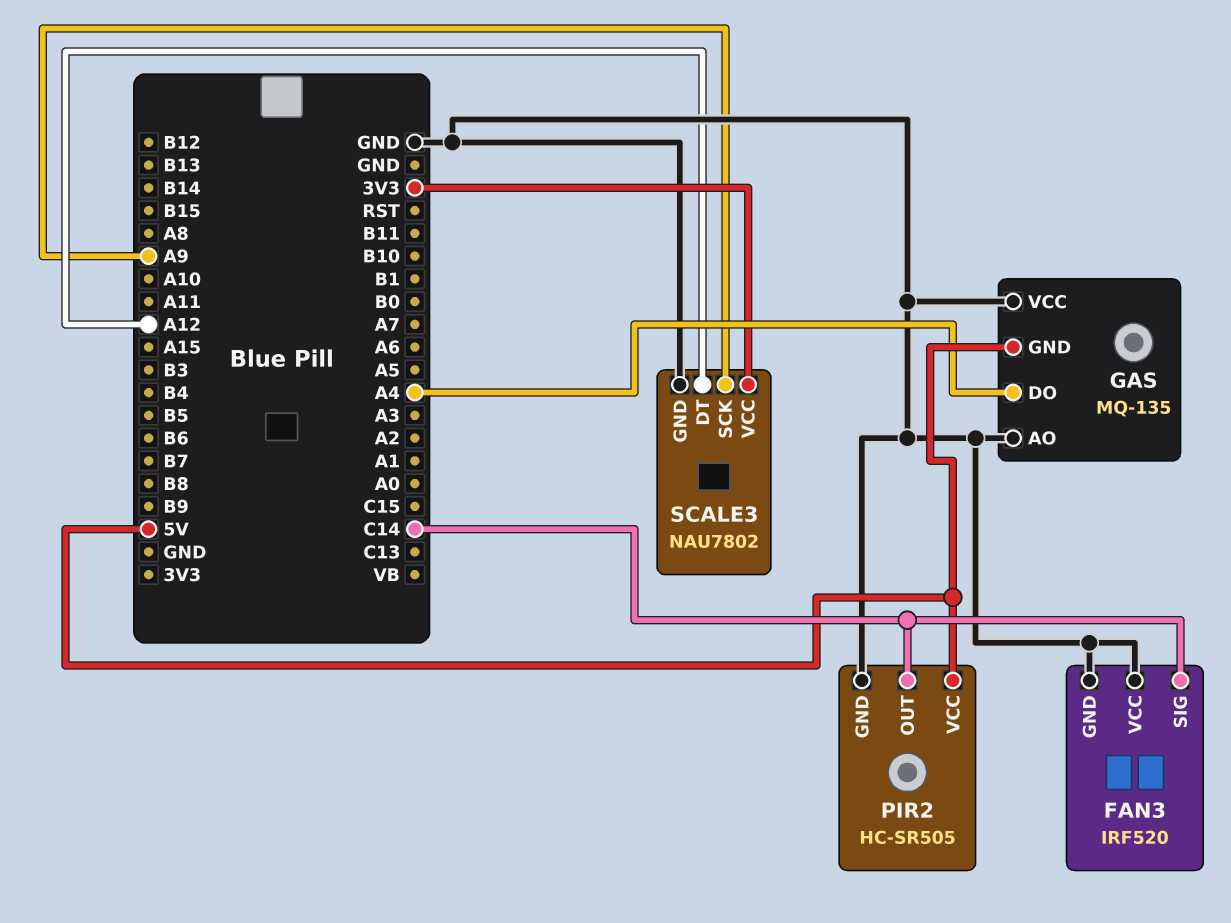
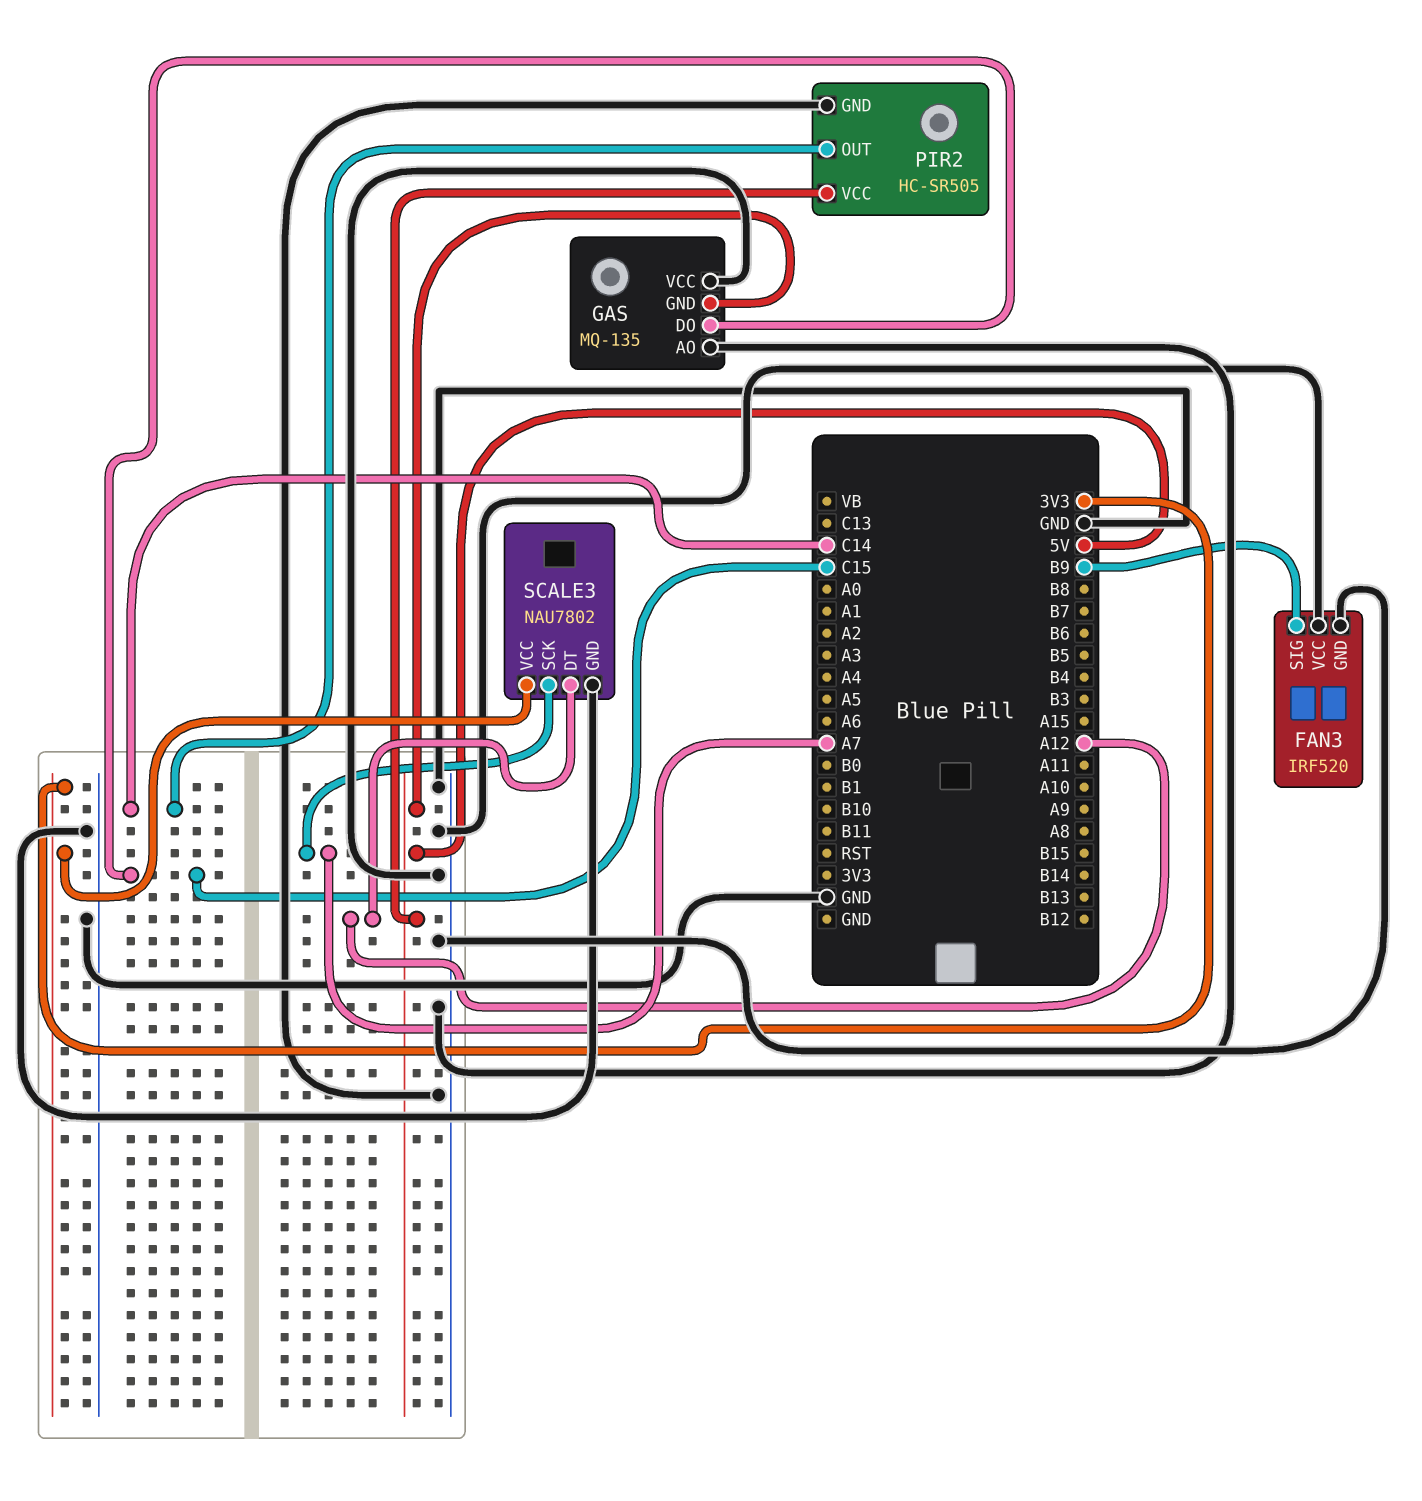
FAN3 pin SIG: C14 -> B9
GAS pin DO: A4 -> C15
SCALE3 pin SCK: A9 -> A7

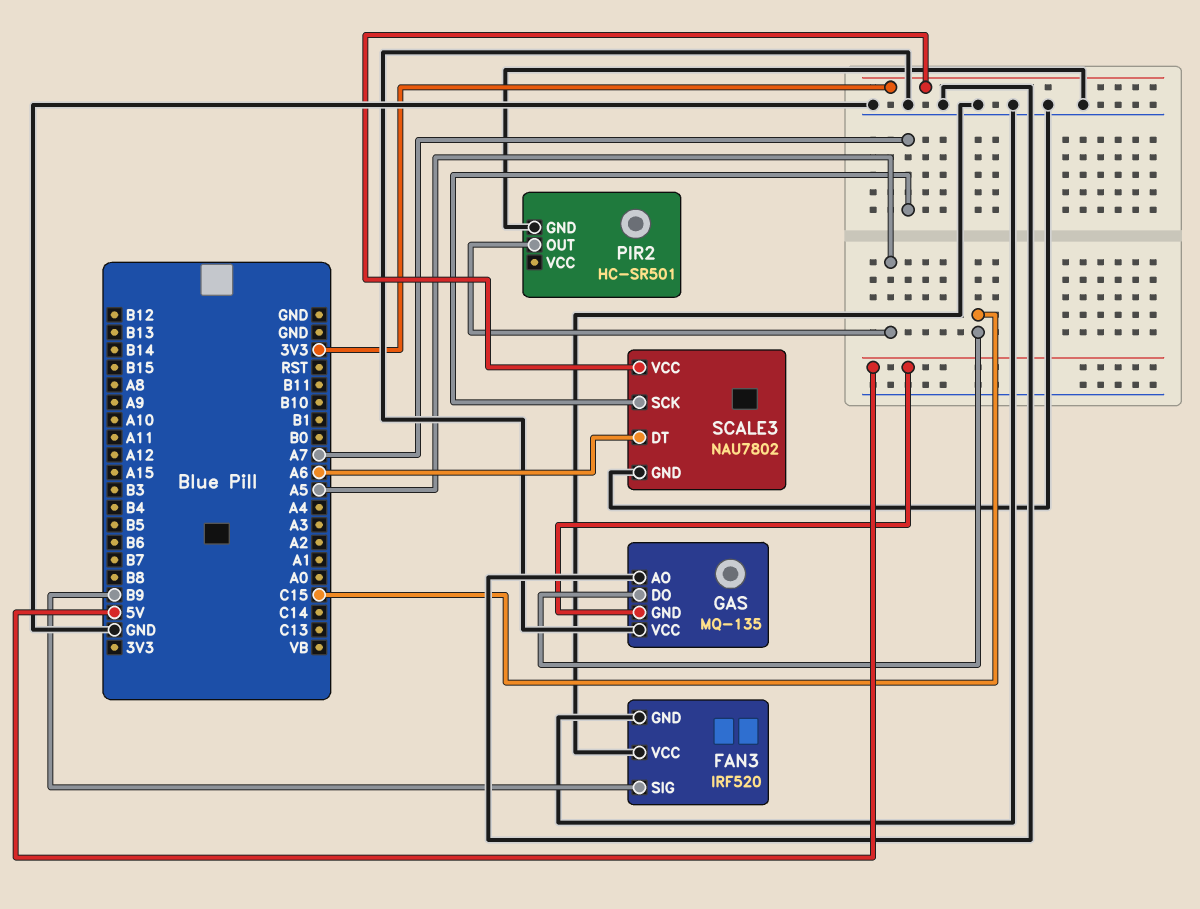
PIR2: HC-SR505 -> HC-SR501
PIR2 pin OUT: C14 -> A5
PIR2 pin VCC: 5V -> none
SCALE3 pin DT: A12 -> A6

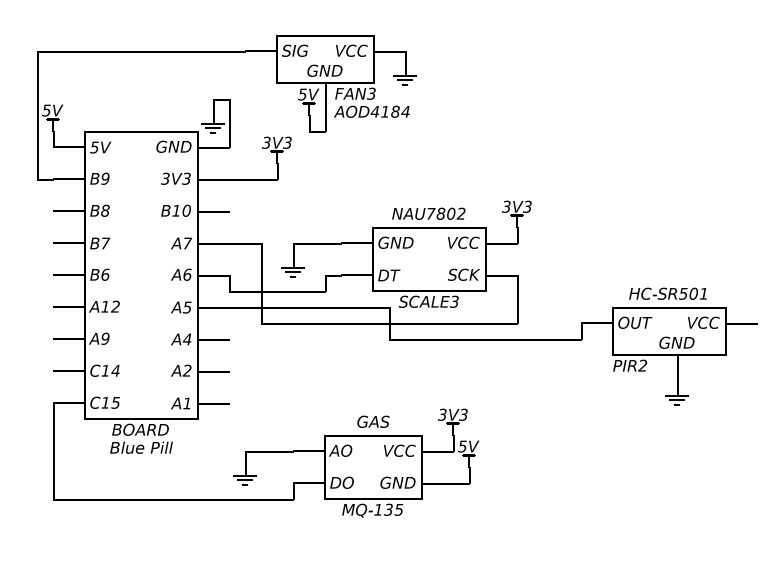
FAN3: IRF520 -> AOD4184
FAN3 pin GND: GND -> 5V
GAS pin VCC: GND -> 3V3

